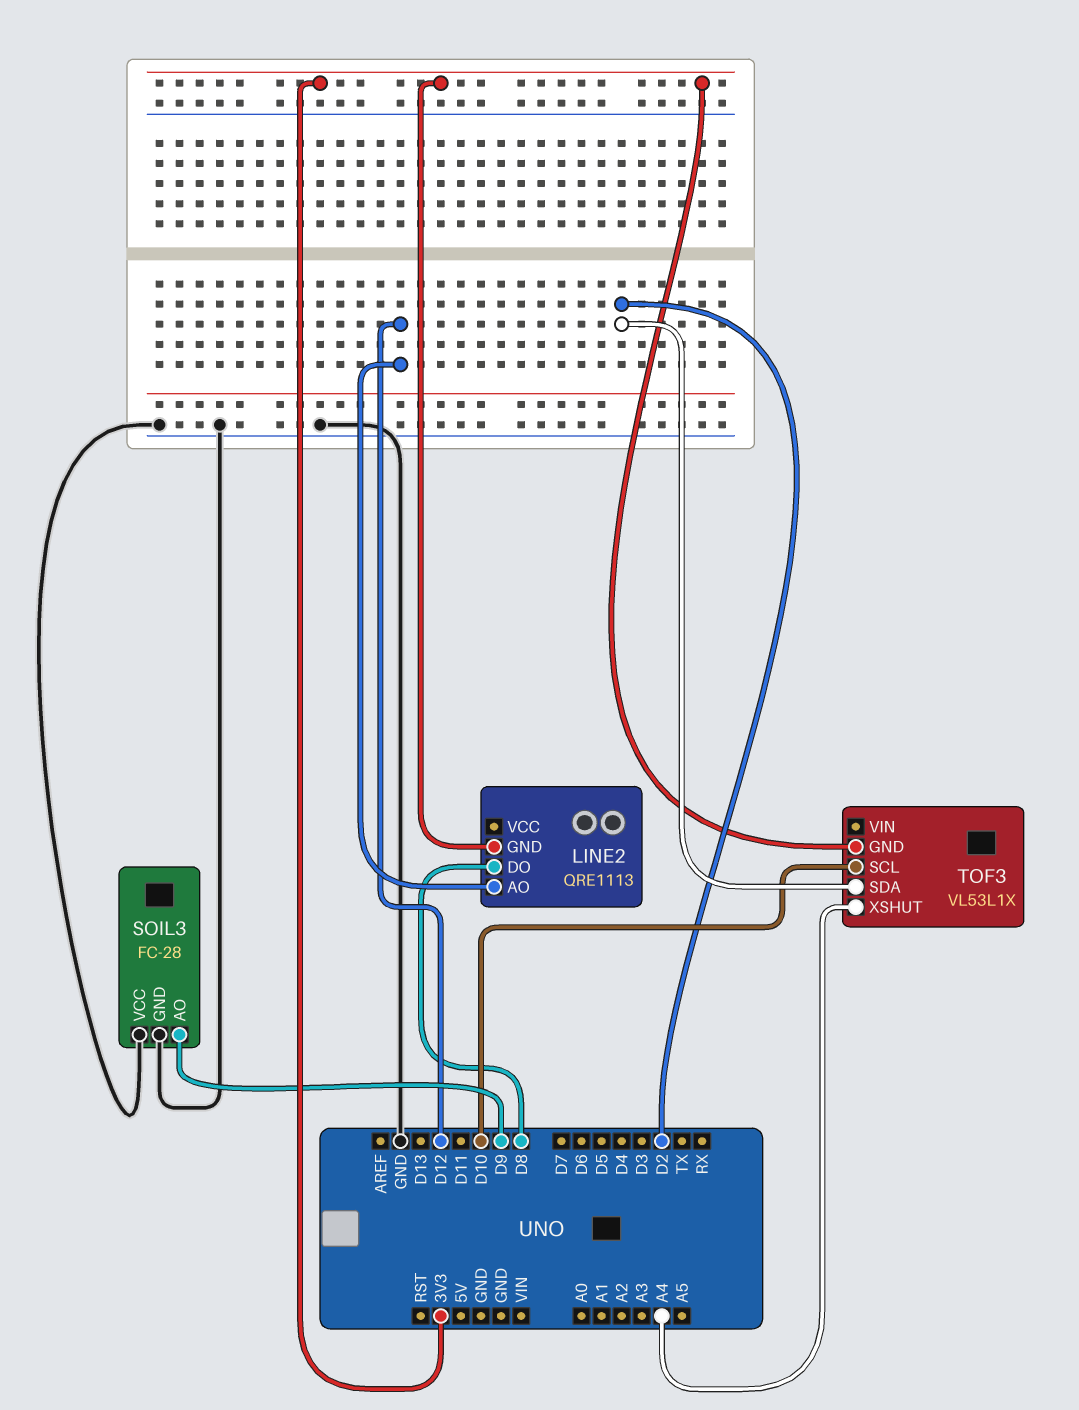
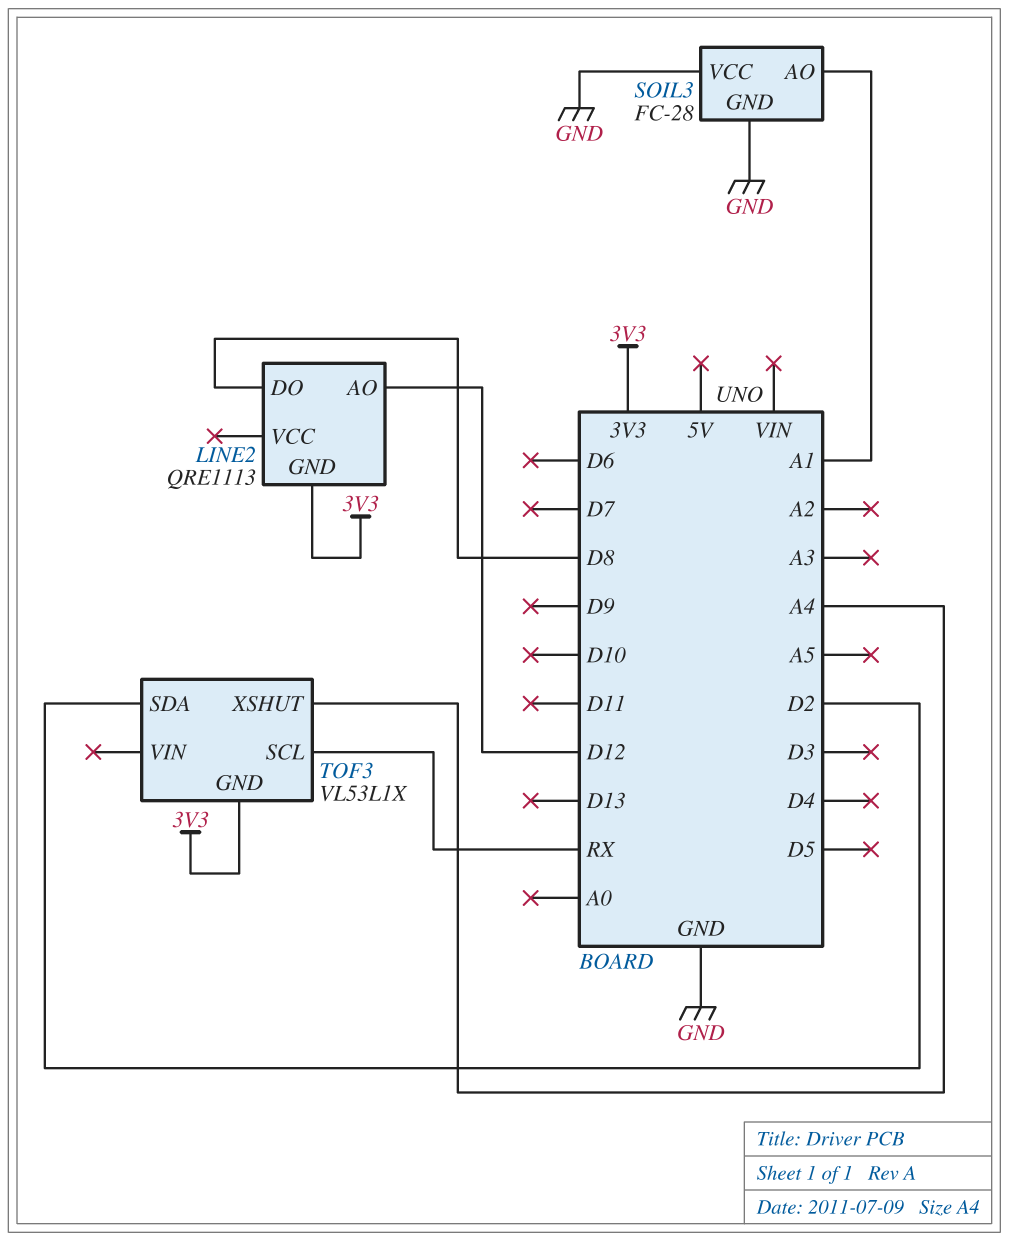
SOIL3 pin AO: D9 -> A1
TOF3 pin SCL: D10 -> RX

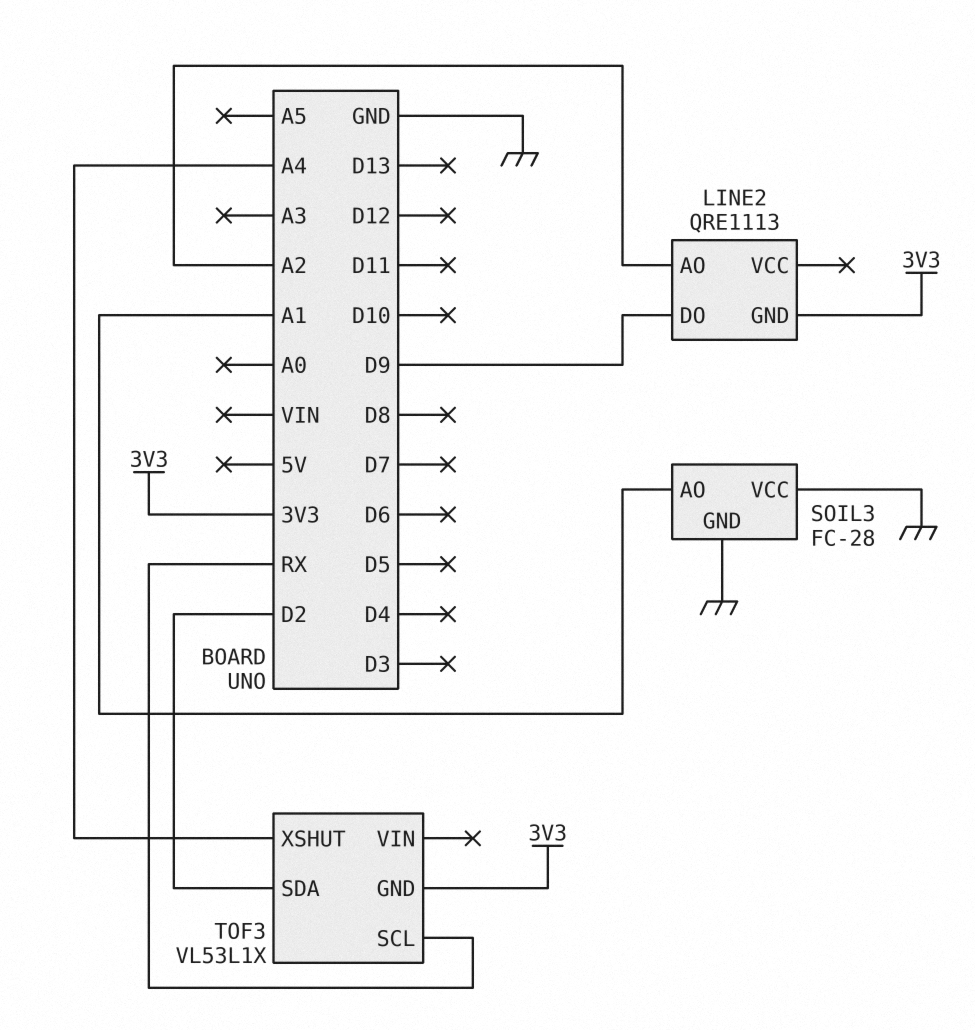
LINE2 pin AO: D12 -> A2
LINE2 pin DO: D8 -> D9

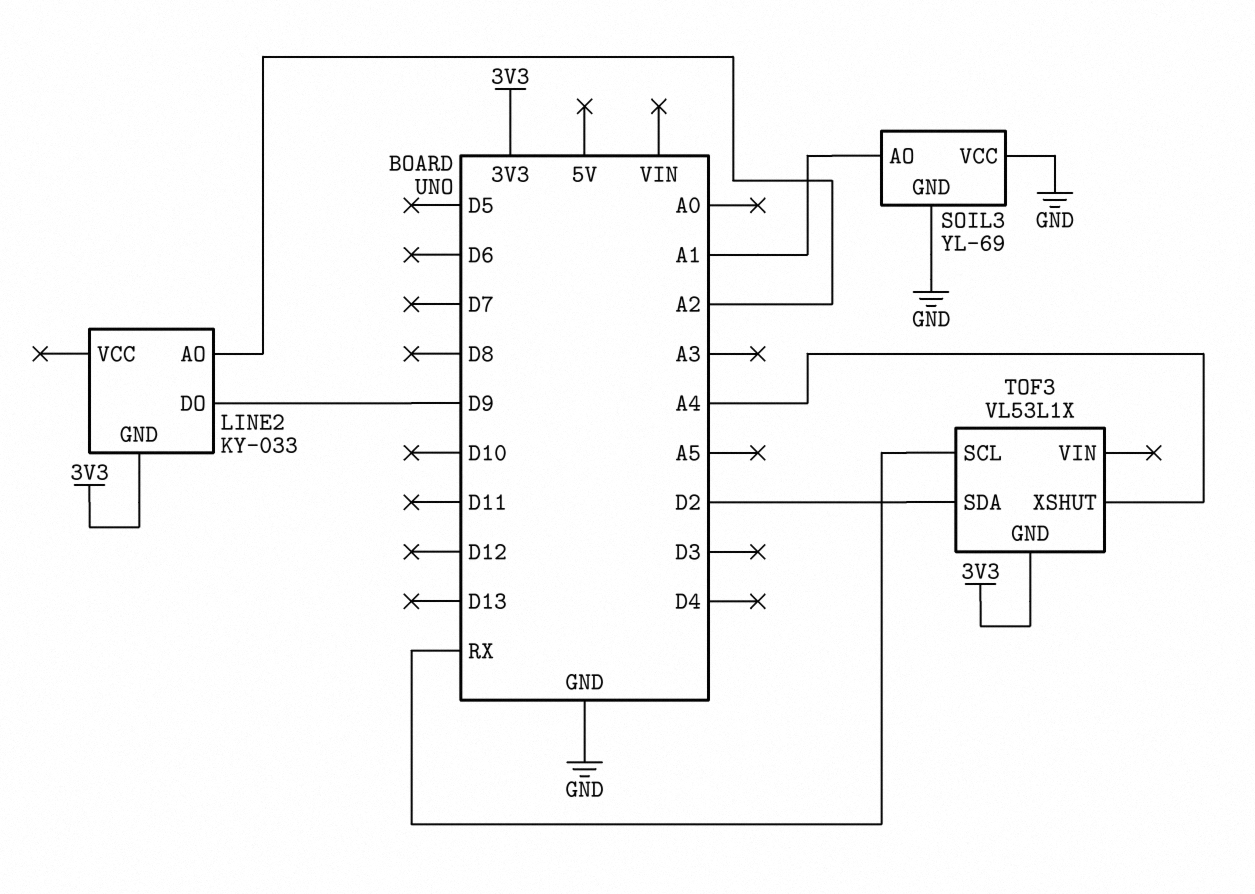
LINE2: QRE1113 -> KY-033
SOIL3: FC-28 -> YL-69

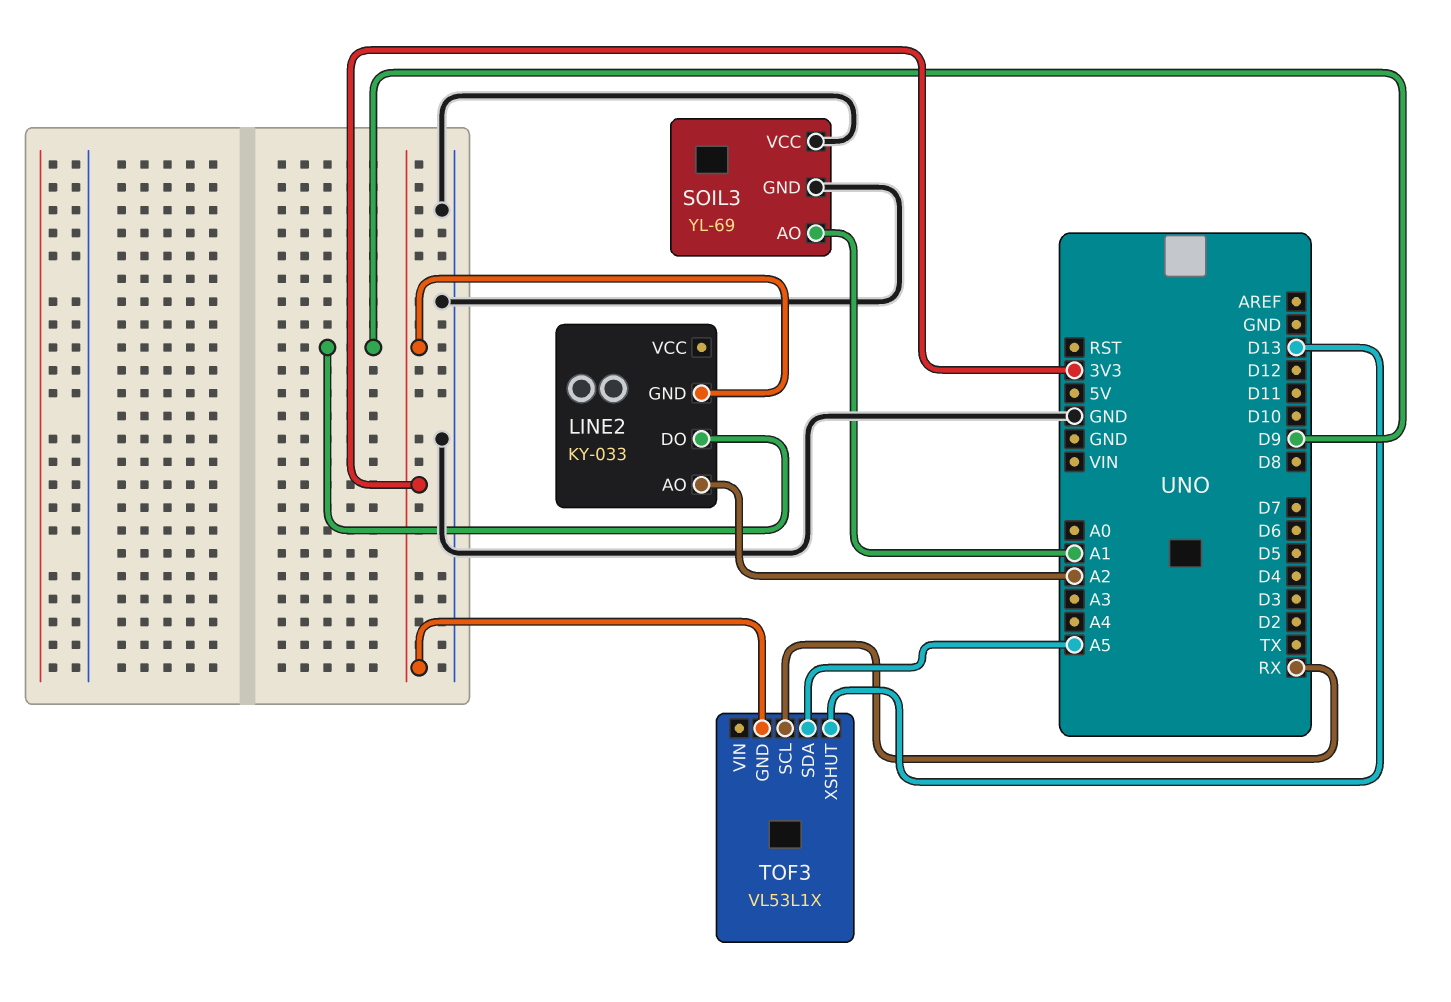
TOF3 pin SDA: D2 -> A5
TOF3 pin XSHUT: A4 -> D13

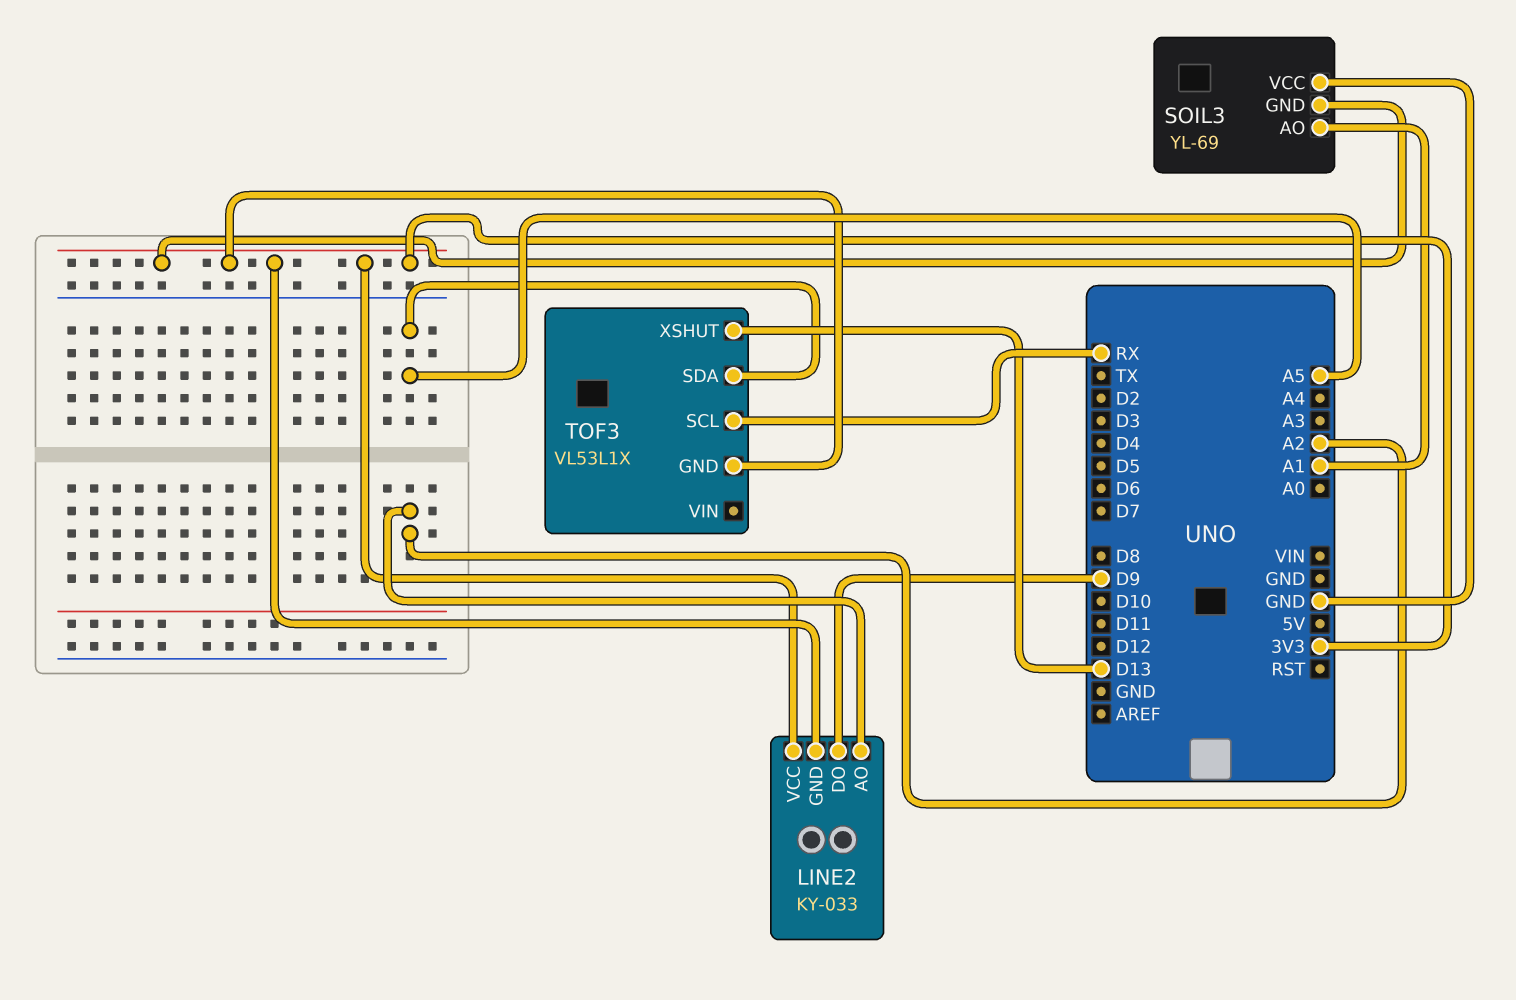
LINE2 pin VCC: none -> 3V3
SOIL3 pin GND: GND -> 3V3

